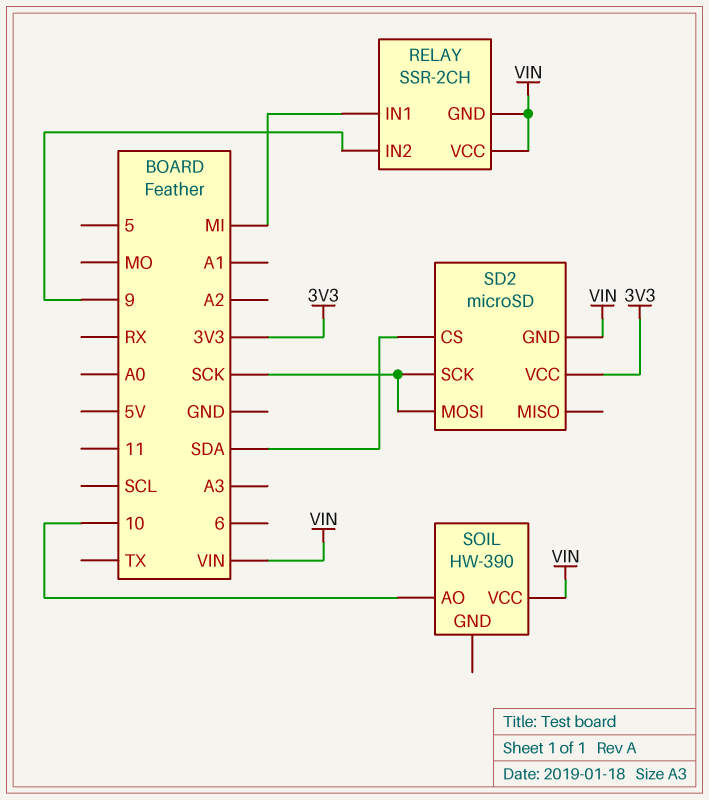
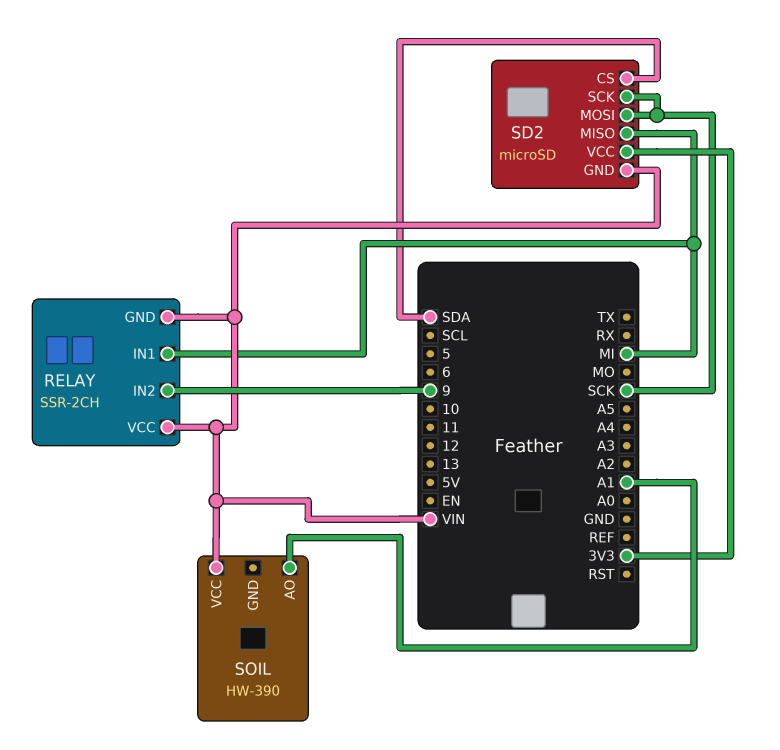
SD2 pin MISO: none -> MI
SOIL pin AO: 10 -> A1

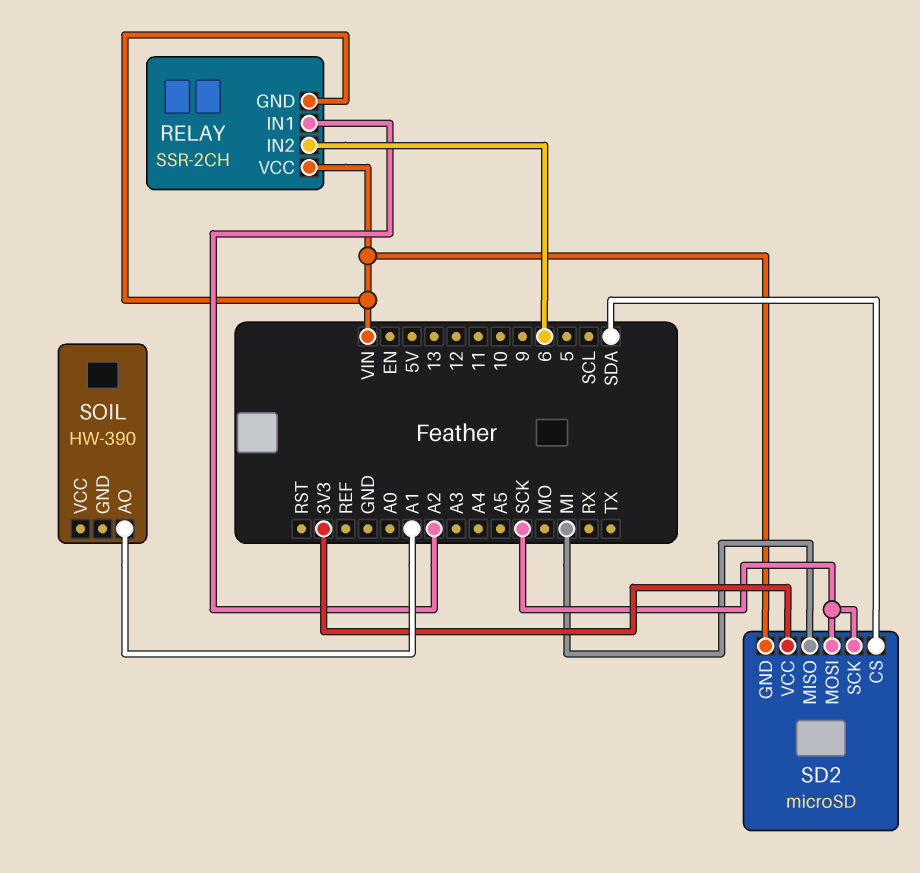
RELAY pin IN1: MI -> A2
RELAY pin IN2: 9 -> 6
SOIL pin VCC: VIN -> none

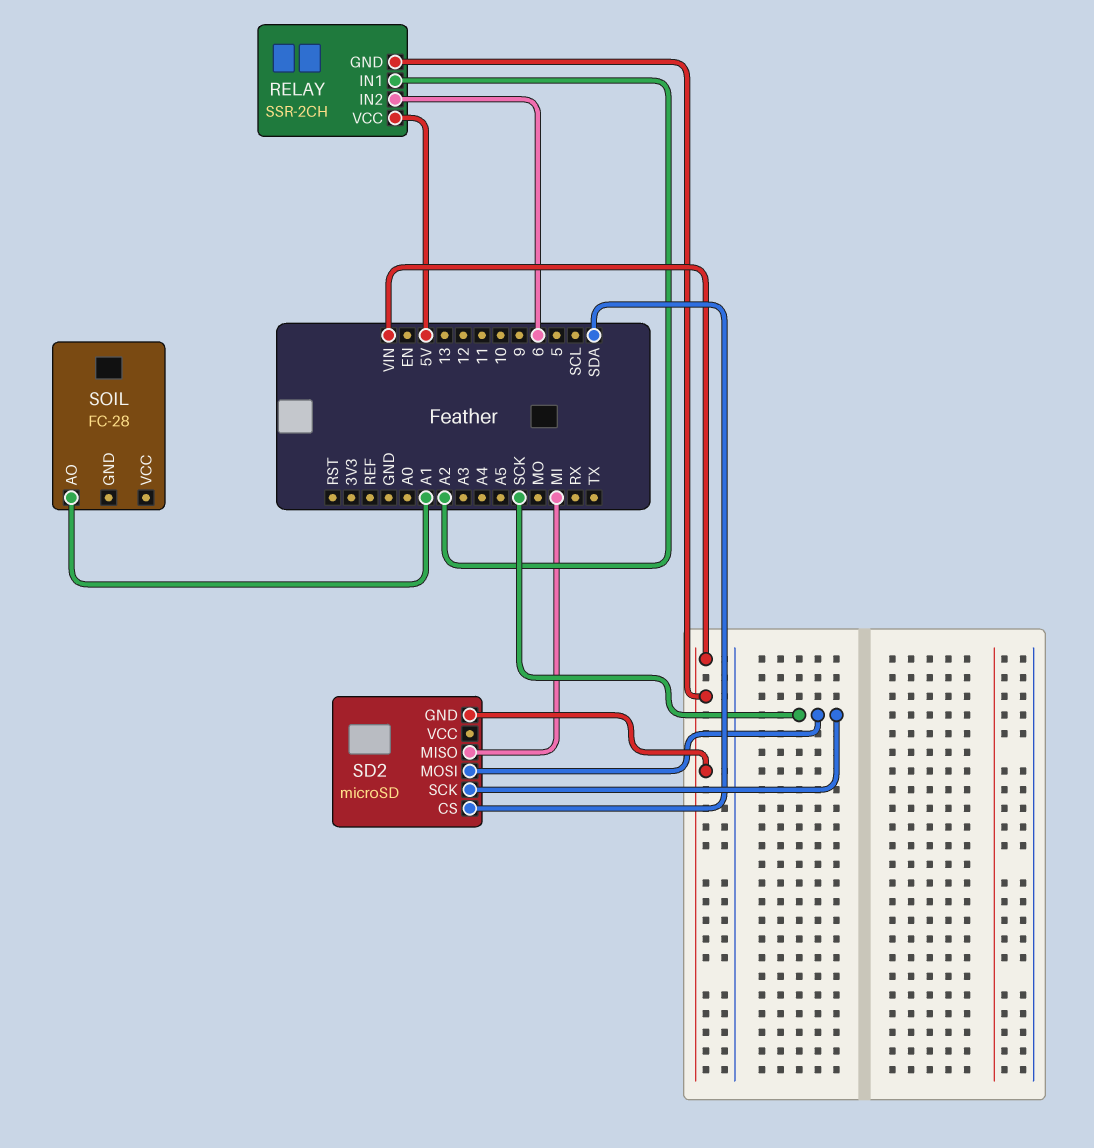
RELAY pin VCC: VIN -> 5V
SD2 pin VCC: 3V3 -> none
SOIL: HW-390 -> FC-28

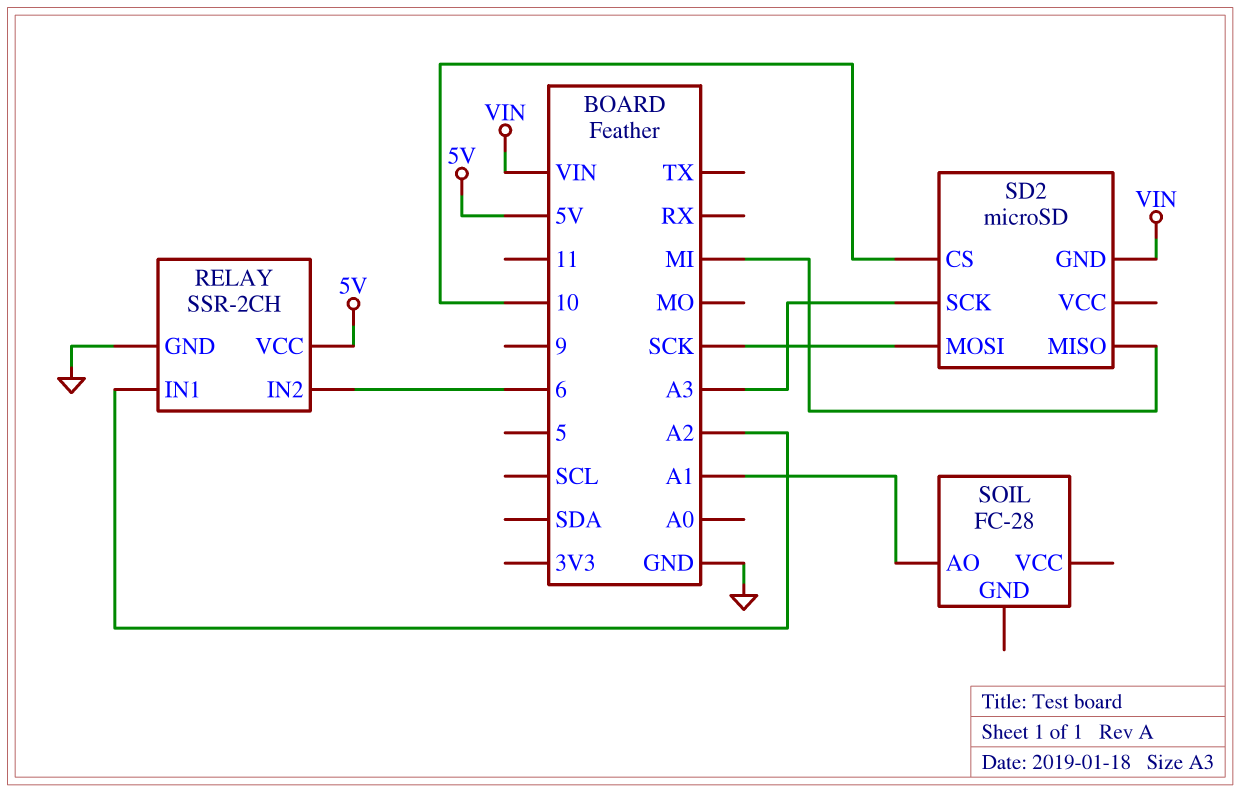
RELAY pin GND: VIN -> GND
SD2 pin CS: SDA -> 10
SD2 pin SCK: SCK -> A3

